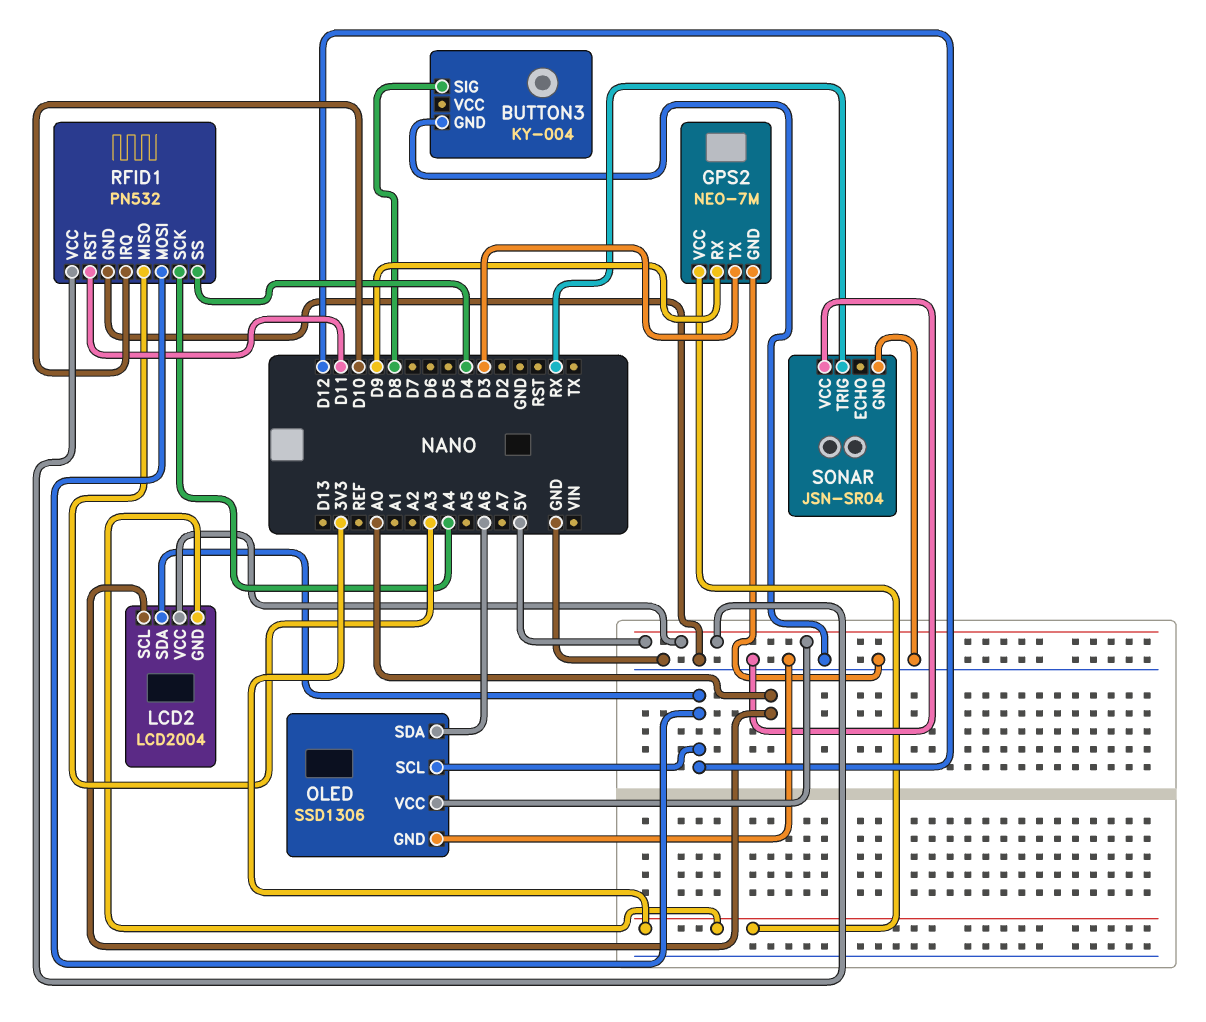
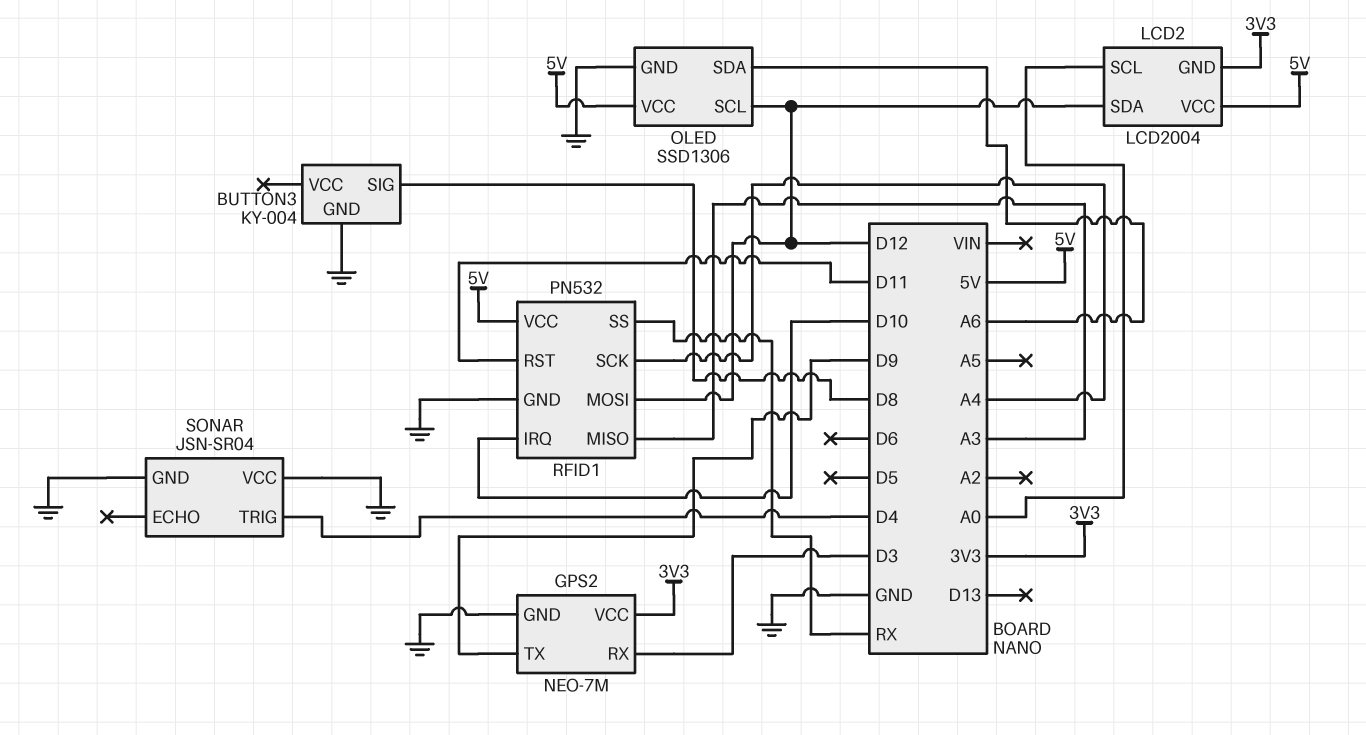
GPS2 pin RX: D9 -> D3
GPS2 pin TX: D3 -> D9
RFID1 pin SS: D4 -> RX
SONAR pin TRIG: RX -> D4

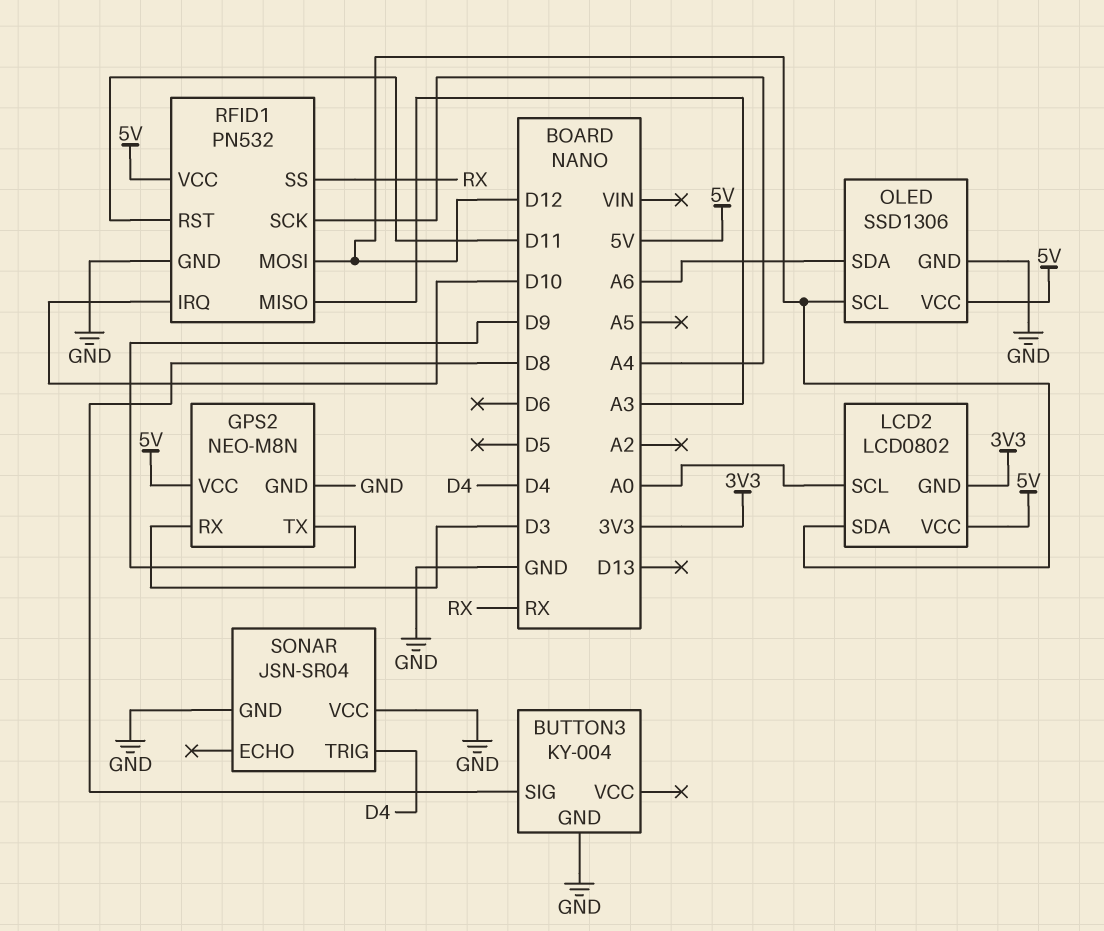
GPS2: NEO-7M -> NEO-M8N
GPS2 pin VCC: 3V3 -> 5V
LCD2: LCD2004 -> LCD0802

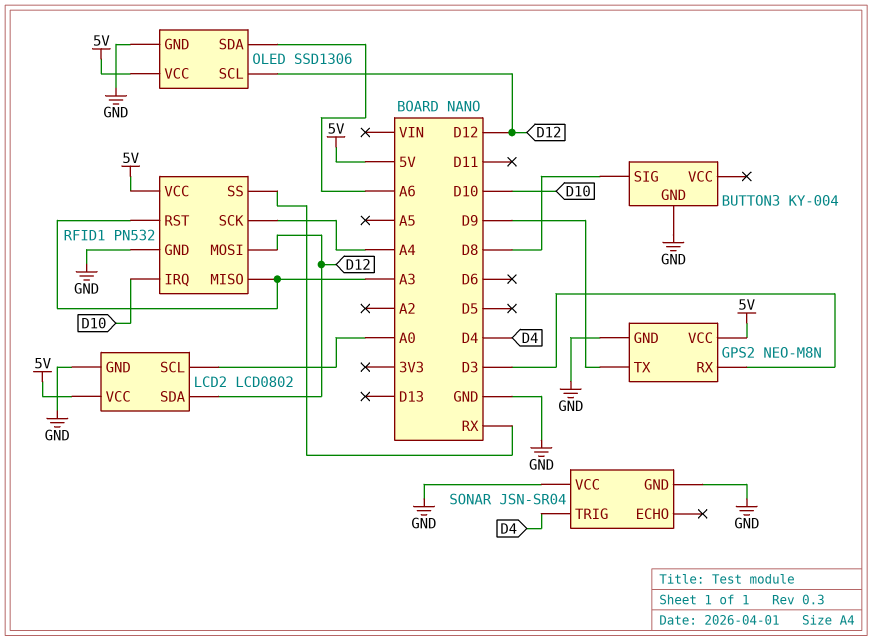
LCD2 pin GND: 3V3 -> GND
RFID1 pin RST: D11 -> A3

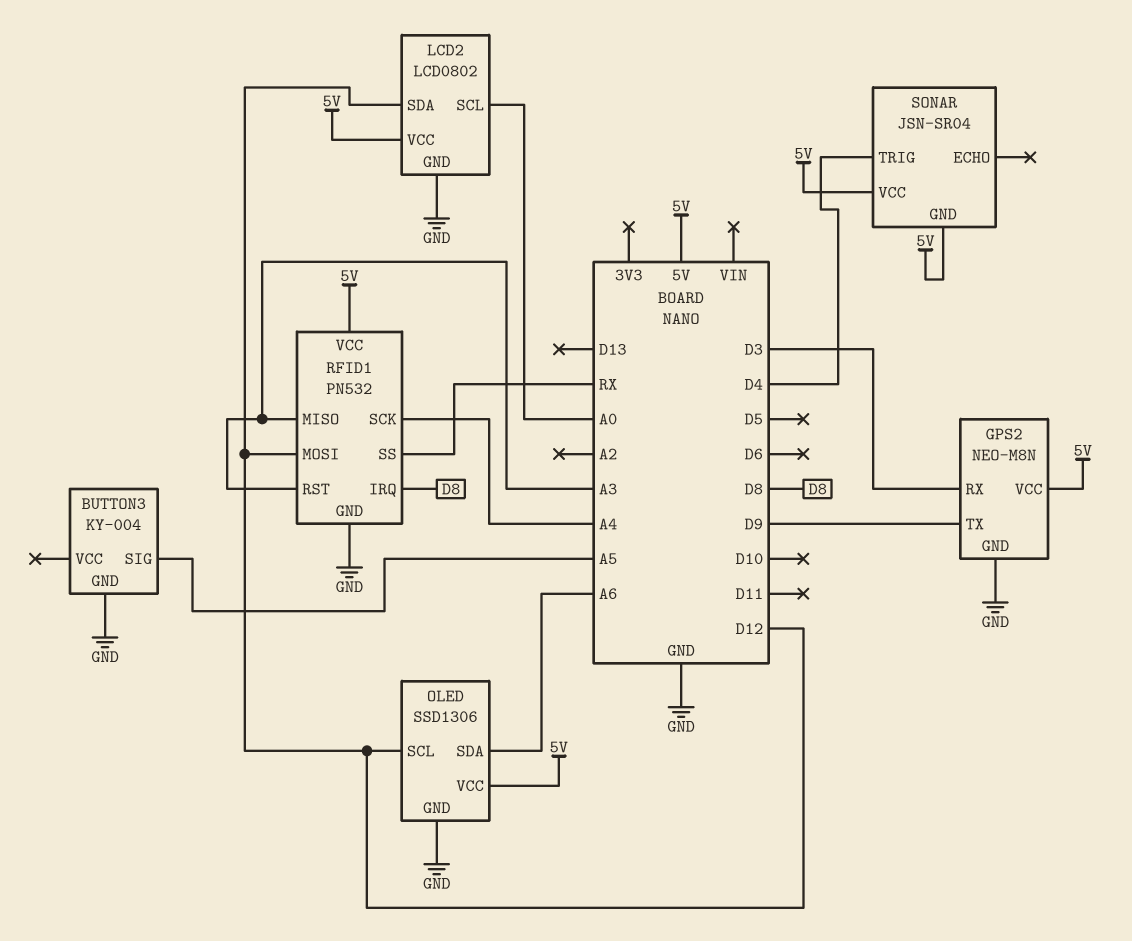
BUTTON3 pin SIG: D8 -> A5
RFID1 pin IRQ: D10 -> D8
SONAR pin GND: GND -> 5V
SONAR pin VCC: GND -> 5V

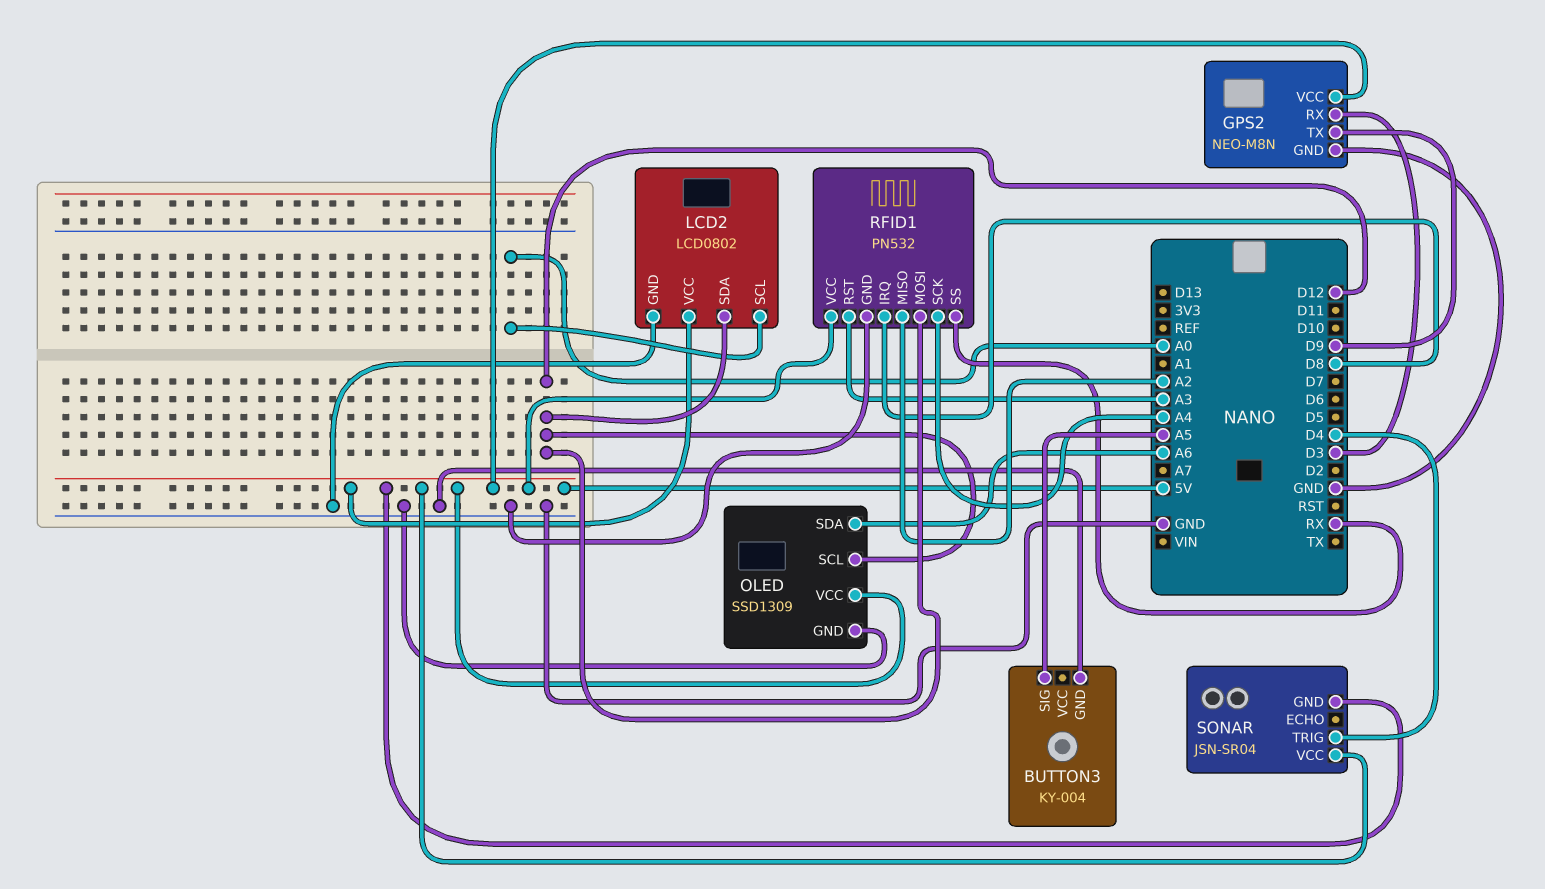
OLED: SSD1306 -> SSD1309
RFID1 pin MISO: A3 -> A2

